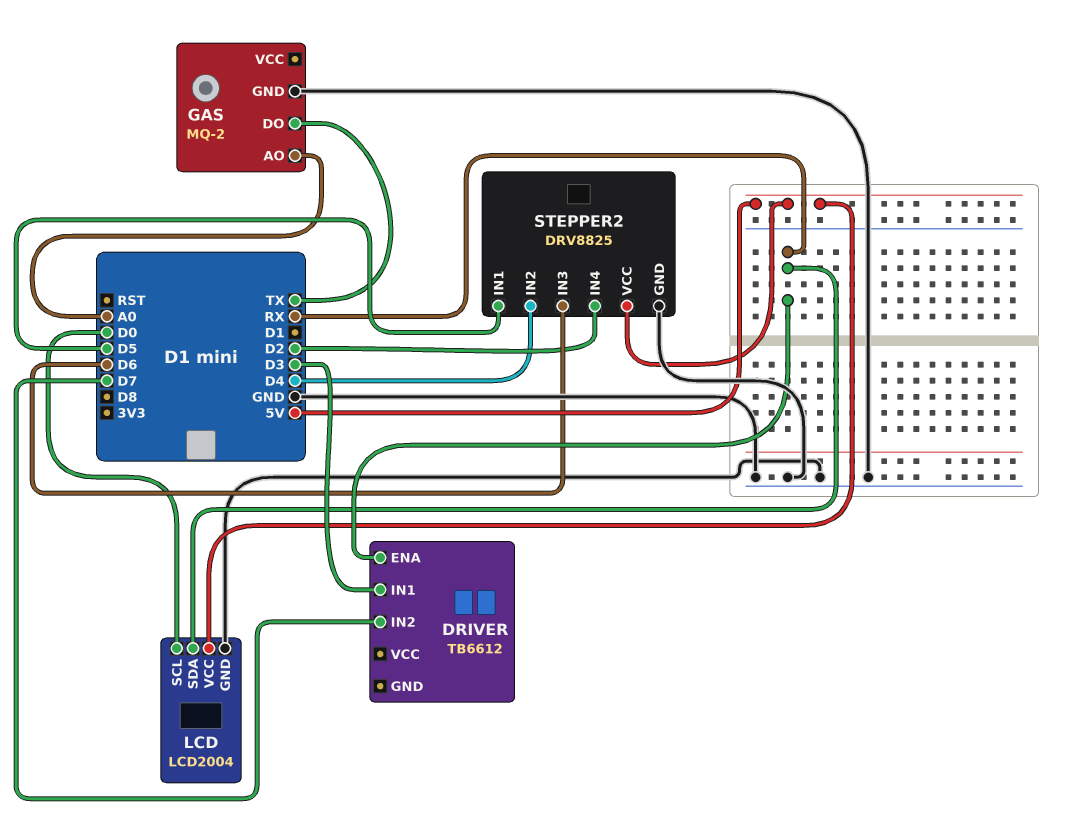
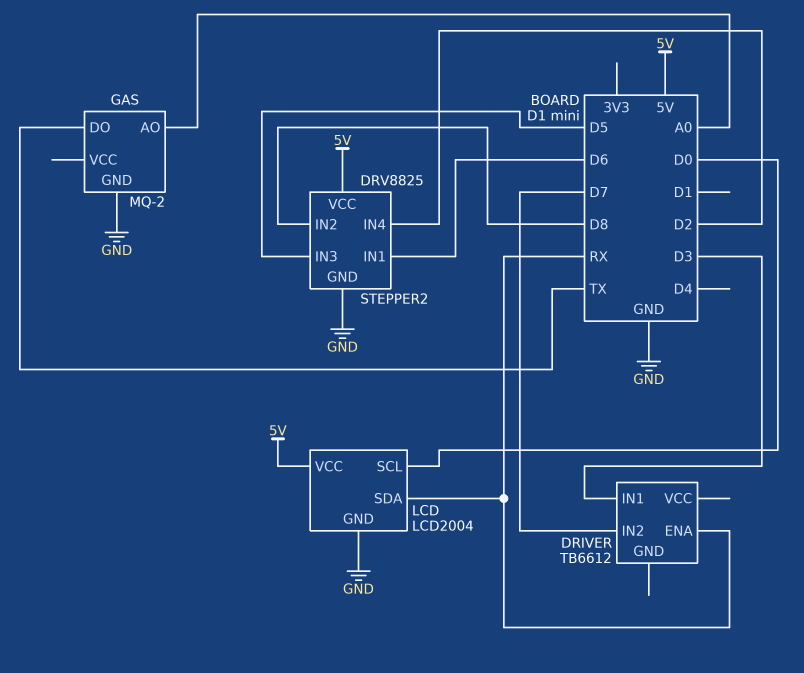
STEPPER2 pin IN1: D5 -> D6
STEPPER2 pin IN2: D4 -> D8
STEPPER2 pin IN3: D6 -> D5

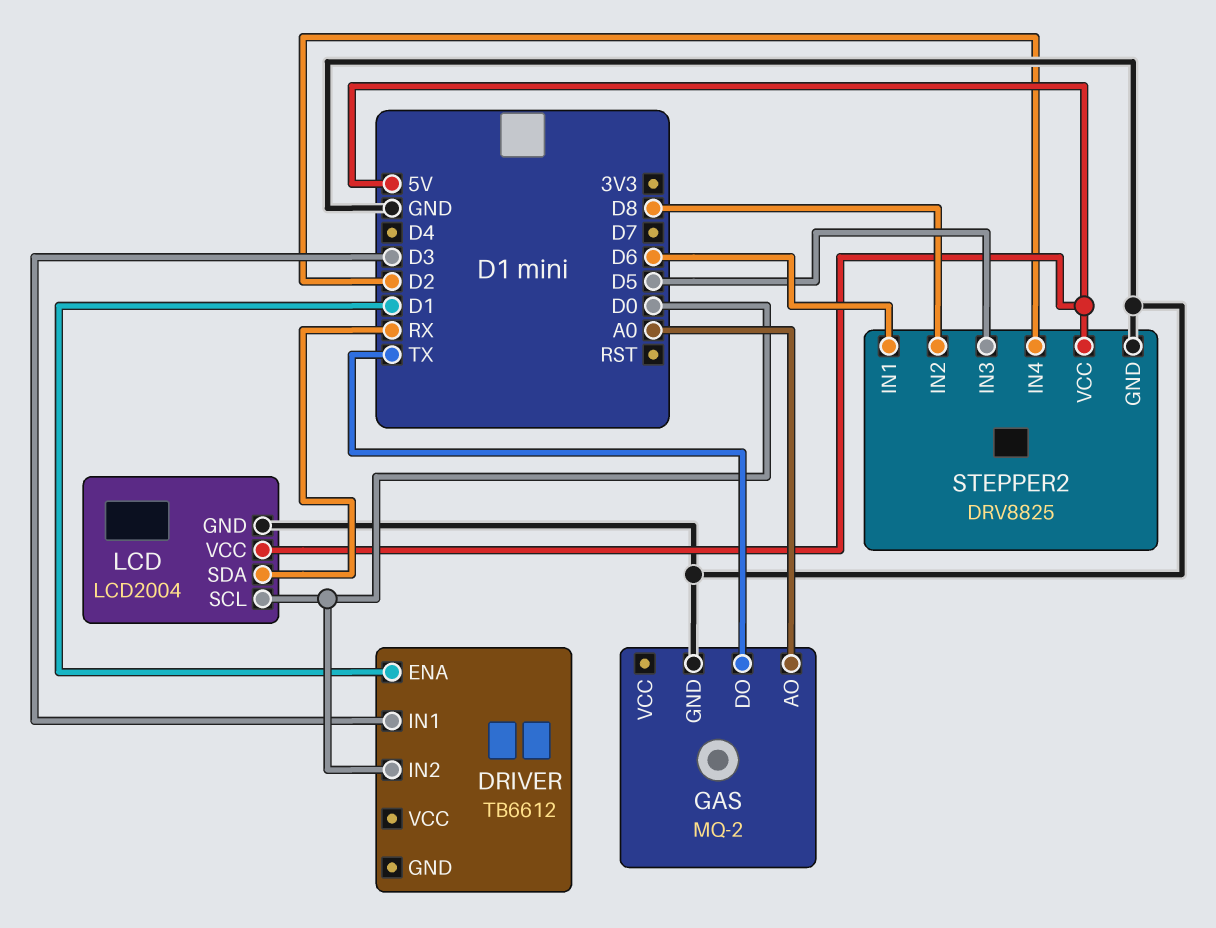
DRIVER pin ENA: RX -> D1
DRIVER pin IN2: D7 -> D0

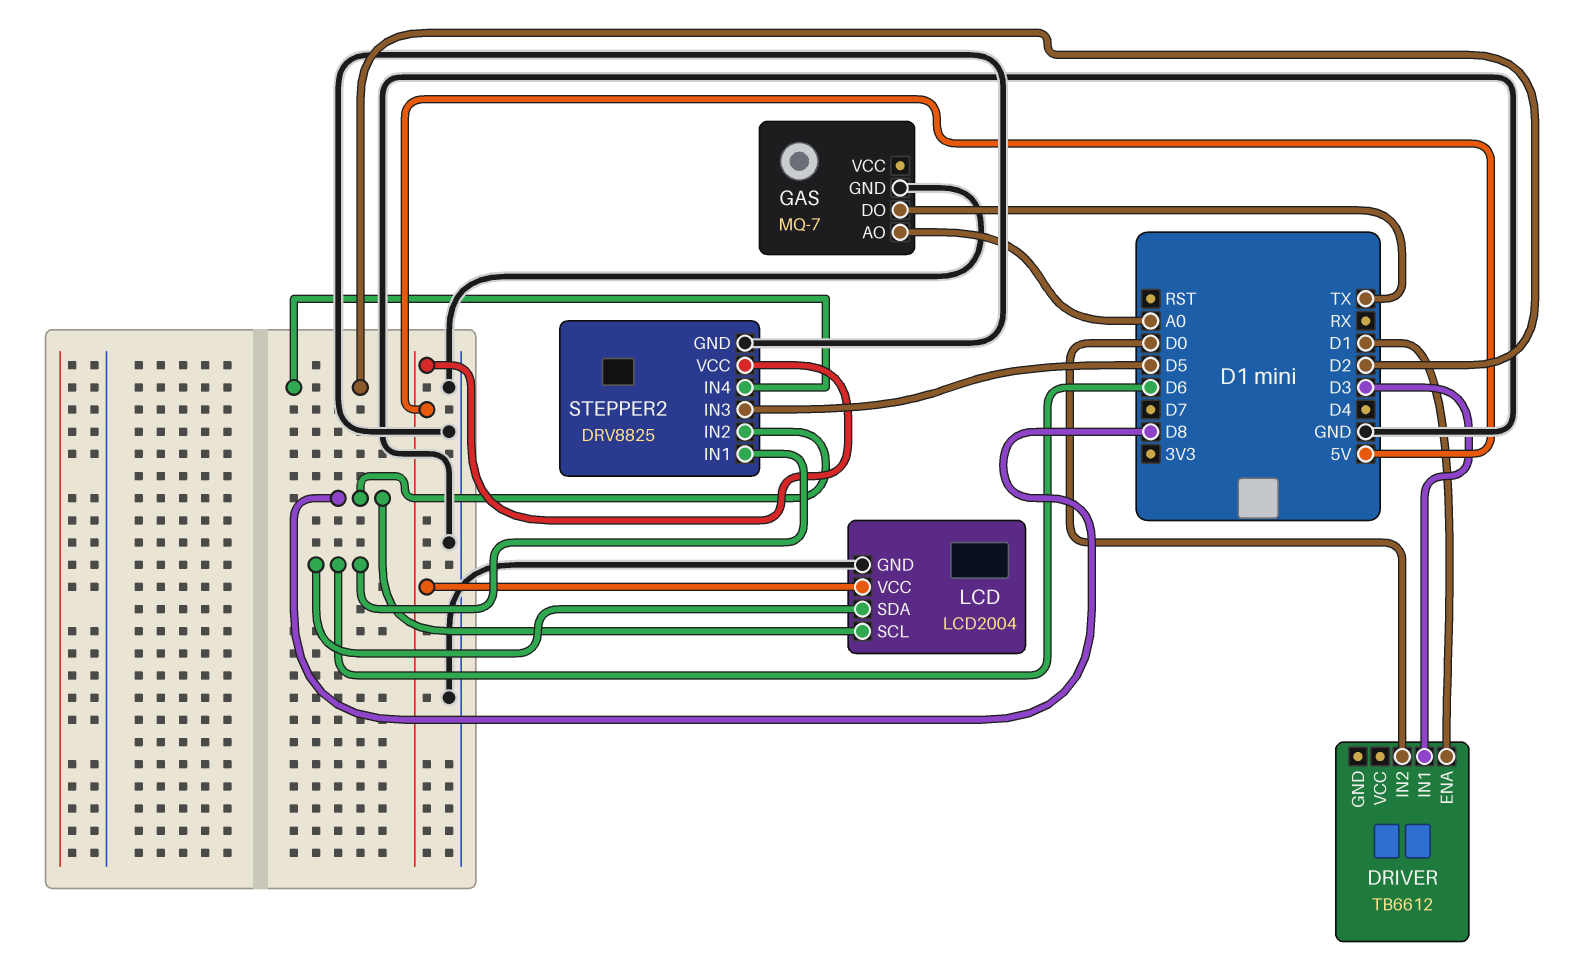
GAS: MQ-2 -> MQ-7
LCD pin SCL: D0 -> D8
LCD pin SDA: RX -> D6

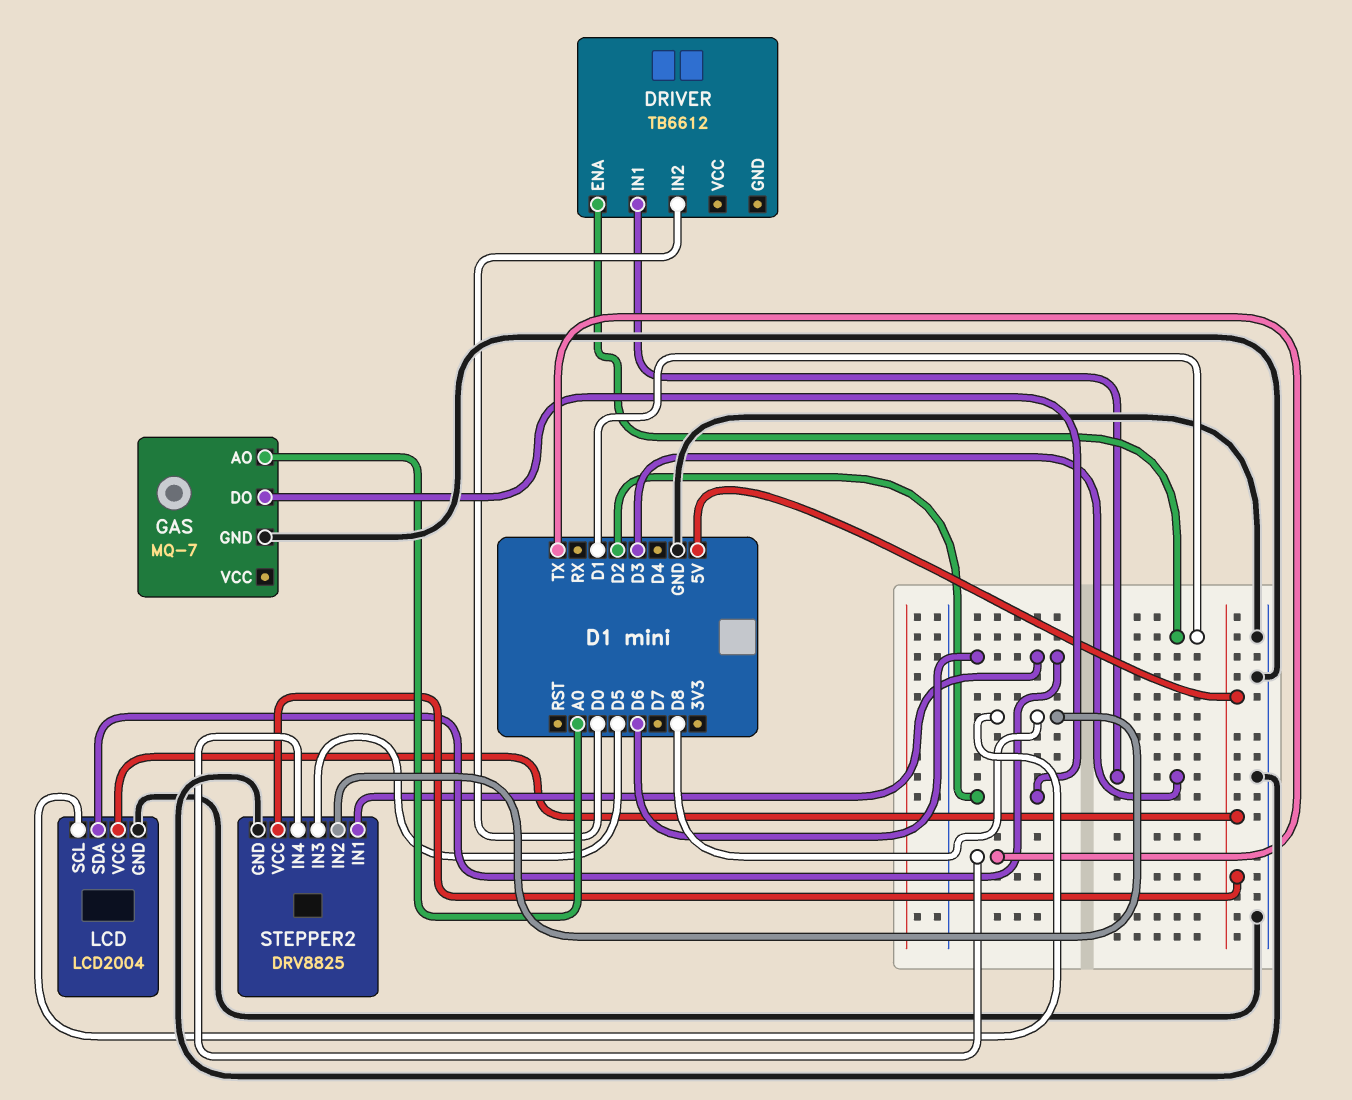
GAS pin DO: TX -> D2
STEPPER2 pin IN4: D2 -> TX

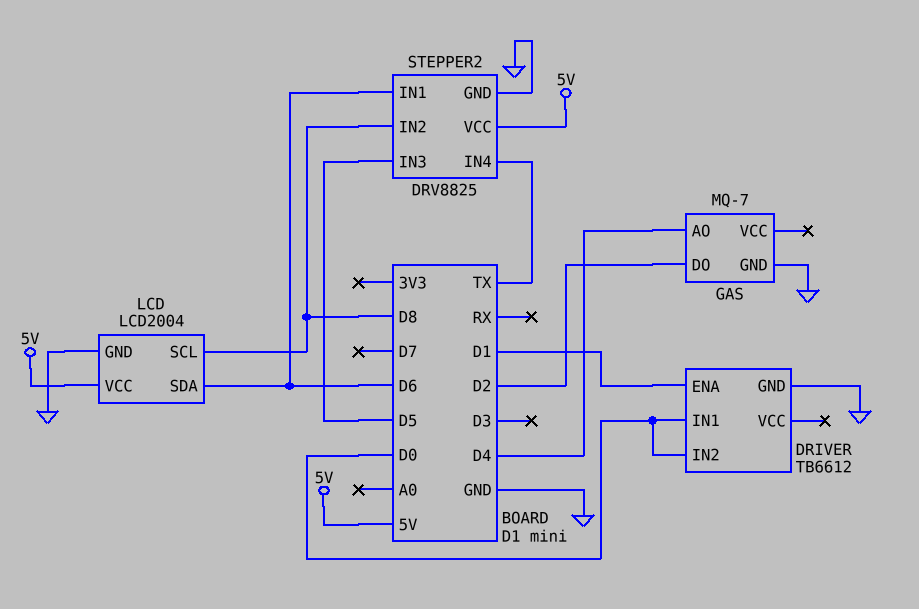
DRIVER pin GND: none -> GND
DRIVER pin IN1: D3 -> D0
GAS pin AO: A0 -> D4

